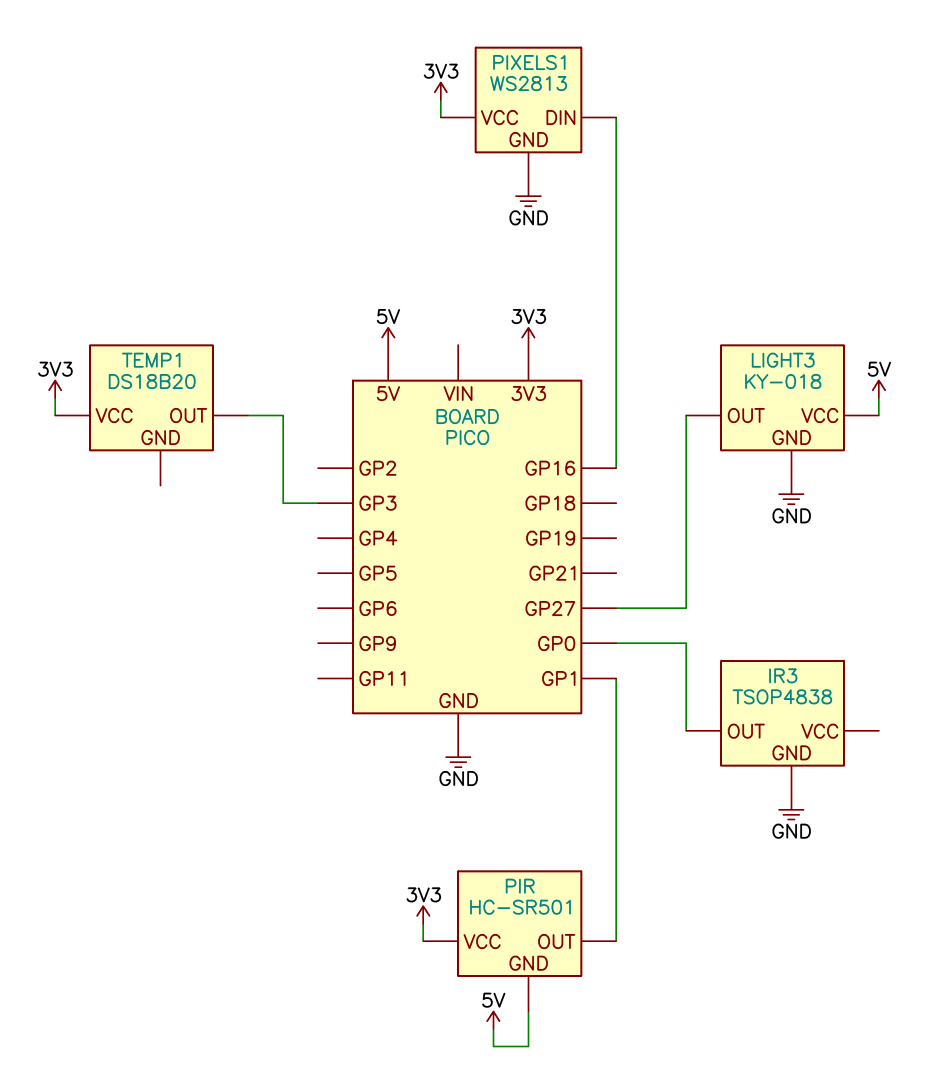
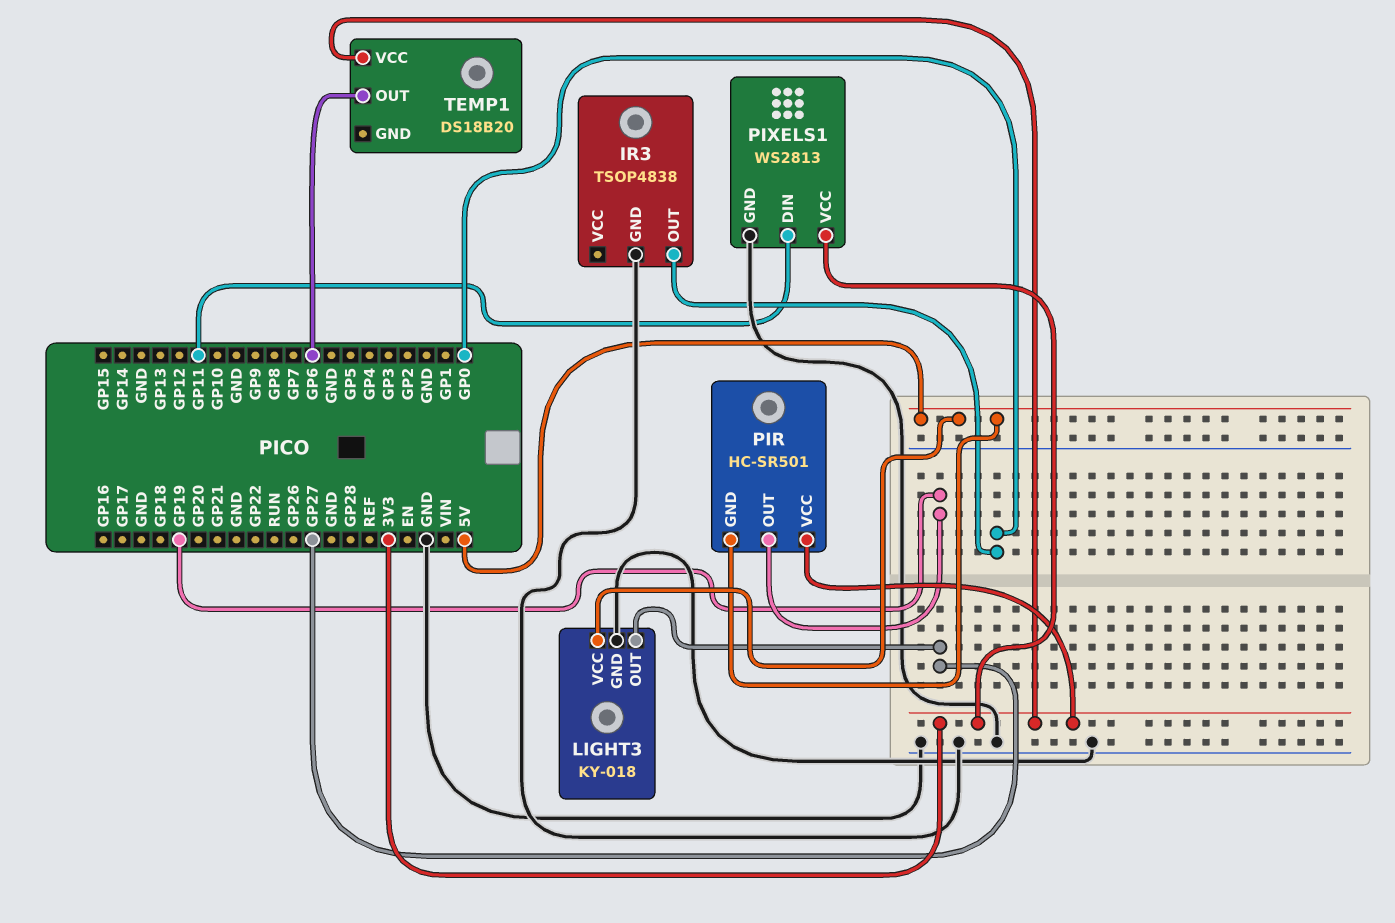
PIR pin OUT: GP1 -> GP19
PIXELS1 pin DIN: GP16 -> GP11
TEMP1 pin OUT: GP3 -> GP6

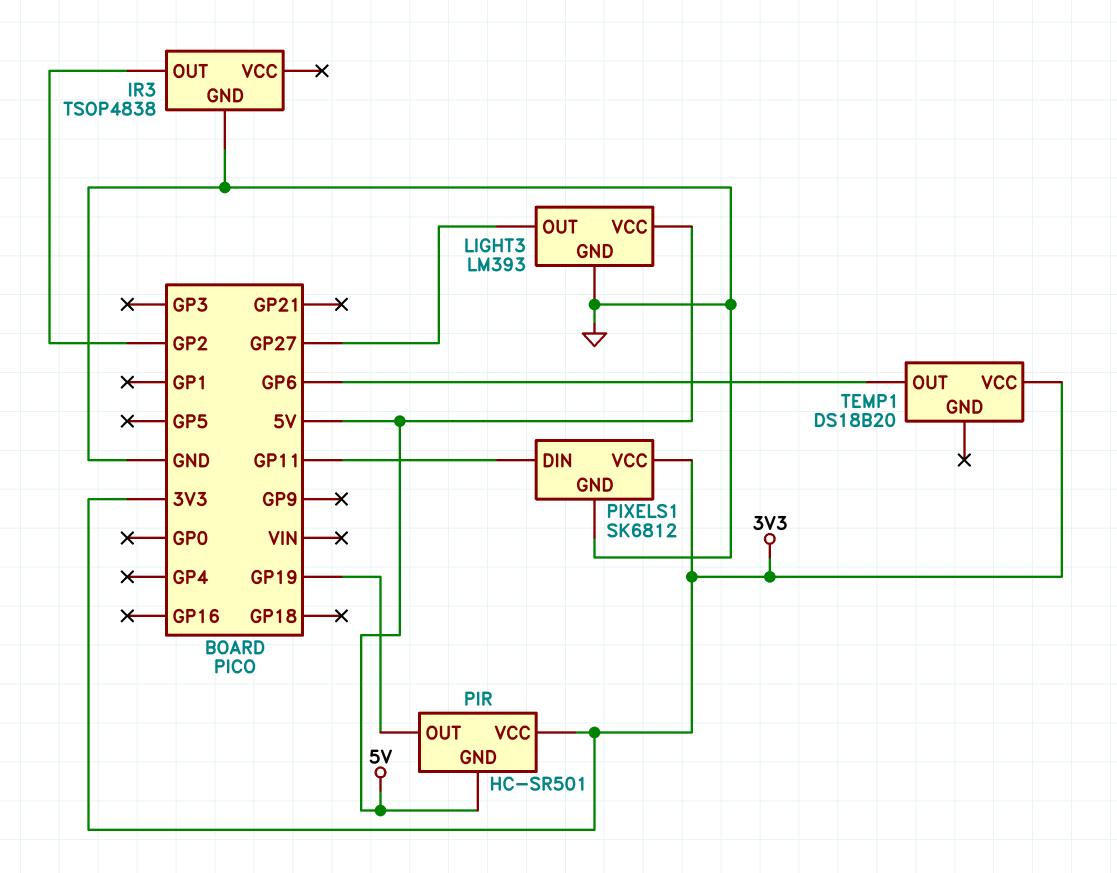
IR3 pin OUT: GP0 -> GP2
LIGHT3: KY-018 -> LM393
PIXELS1: WS2813 -> SK6812

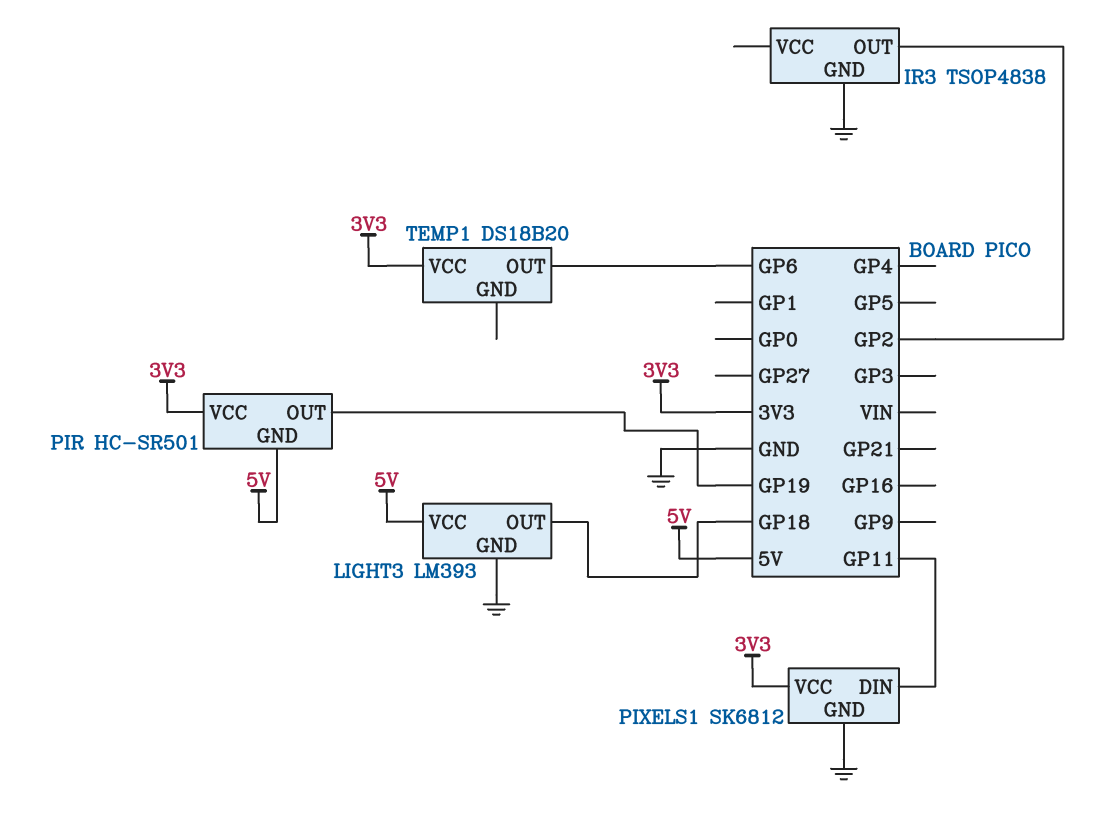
LIGHT3 pin OUT: GP27 -> GP18

